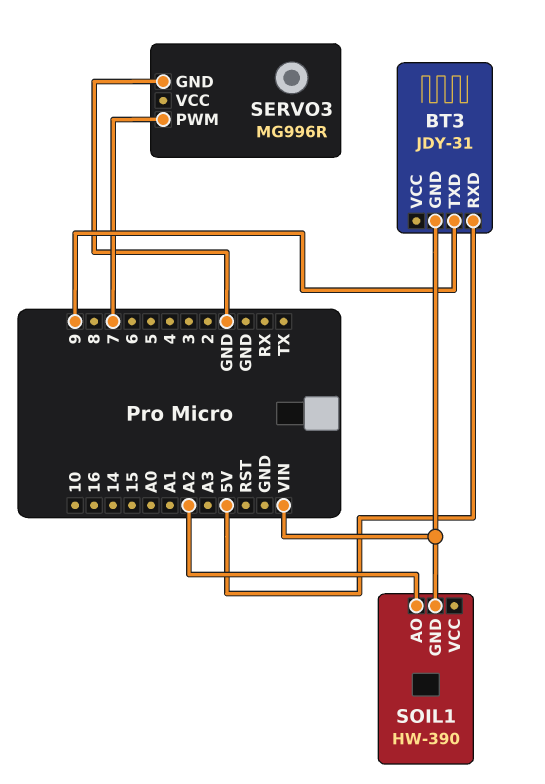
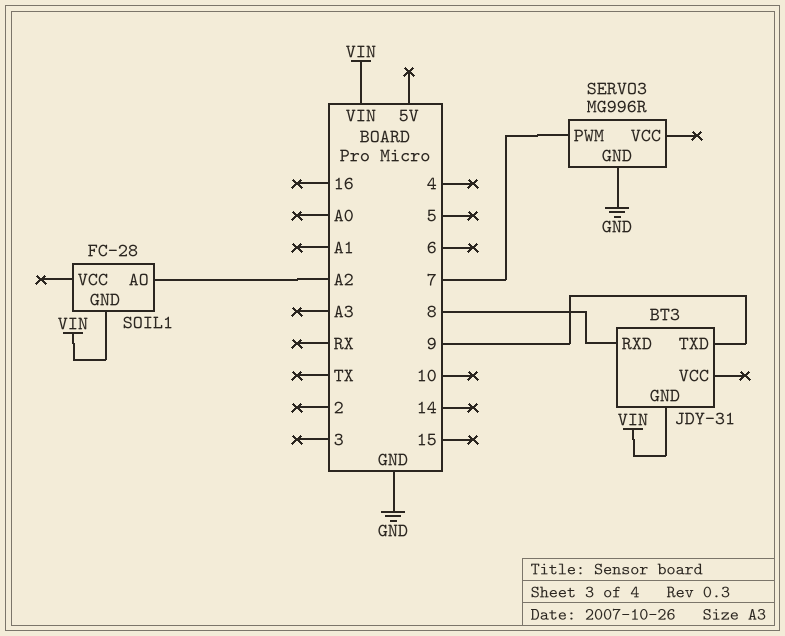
BT3 pin RXD: 5V -> 8
SOIL1: HW-390 -> FC-28

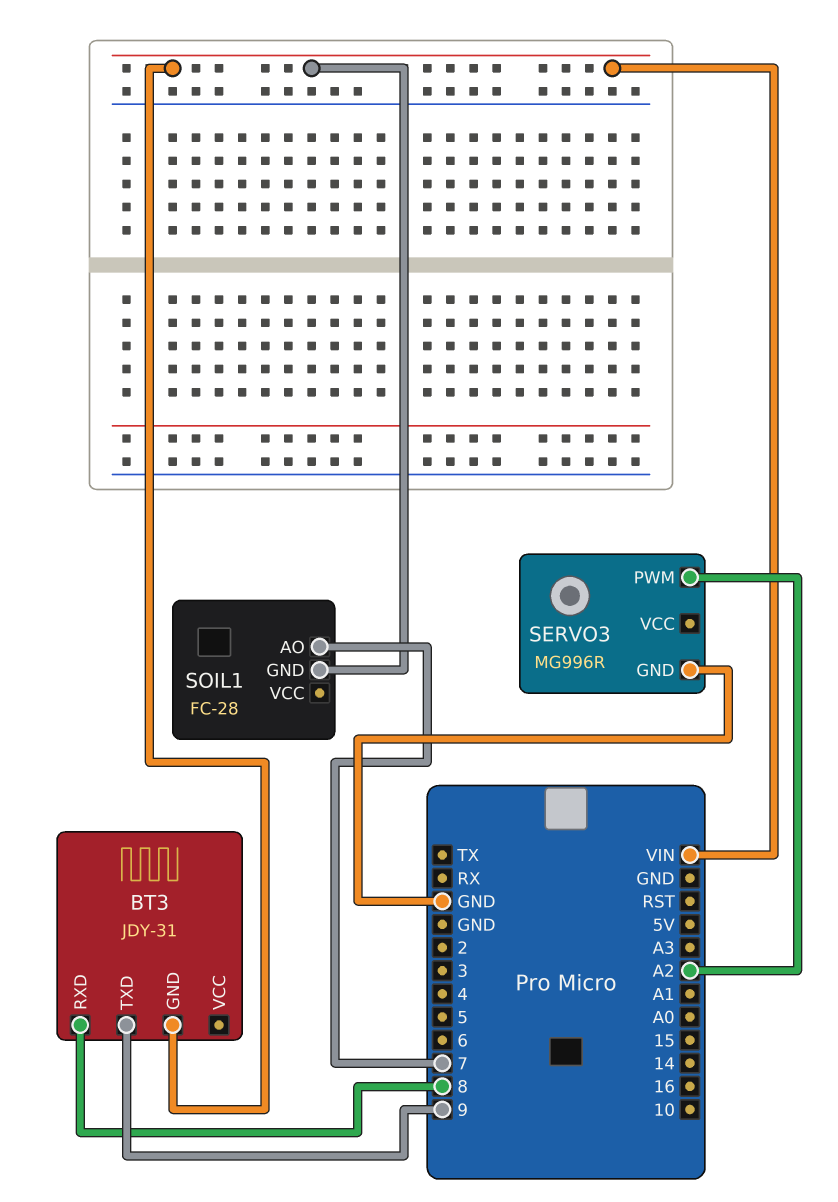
SERVO3 pin PWM: 7 -> A2
SOIL1 pin AO: A2 -> 7

